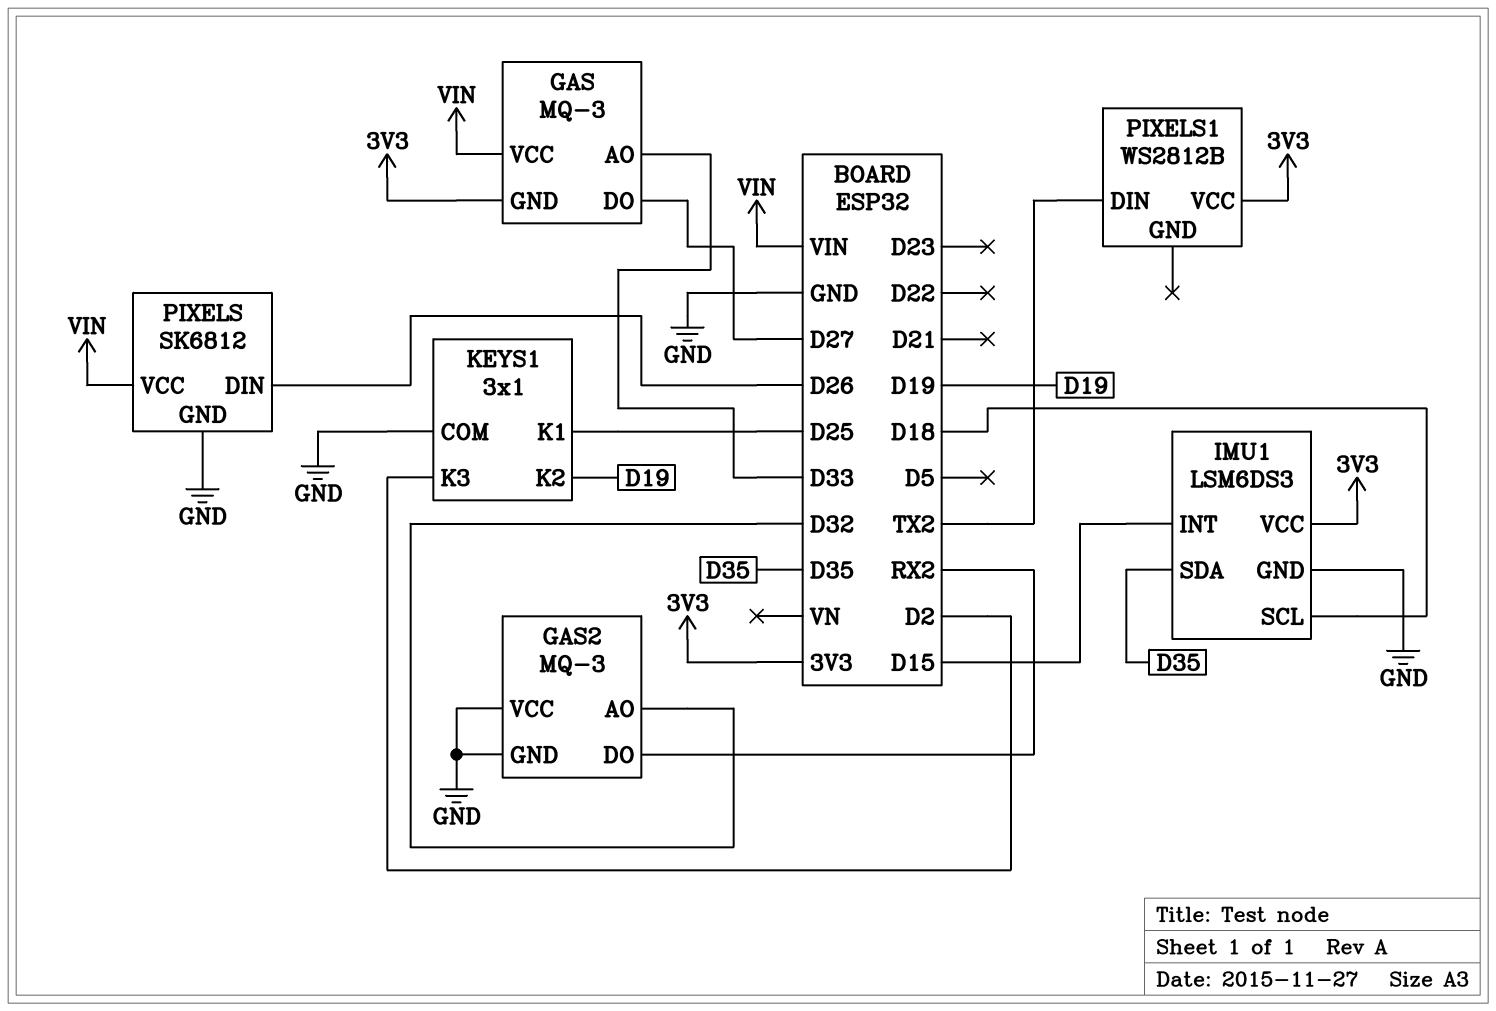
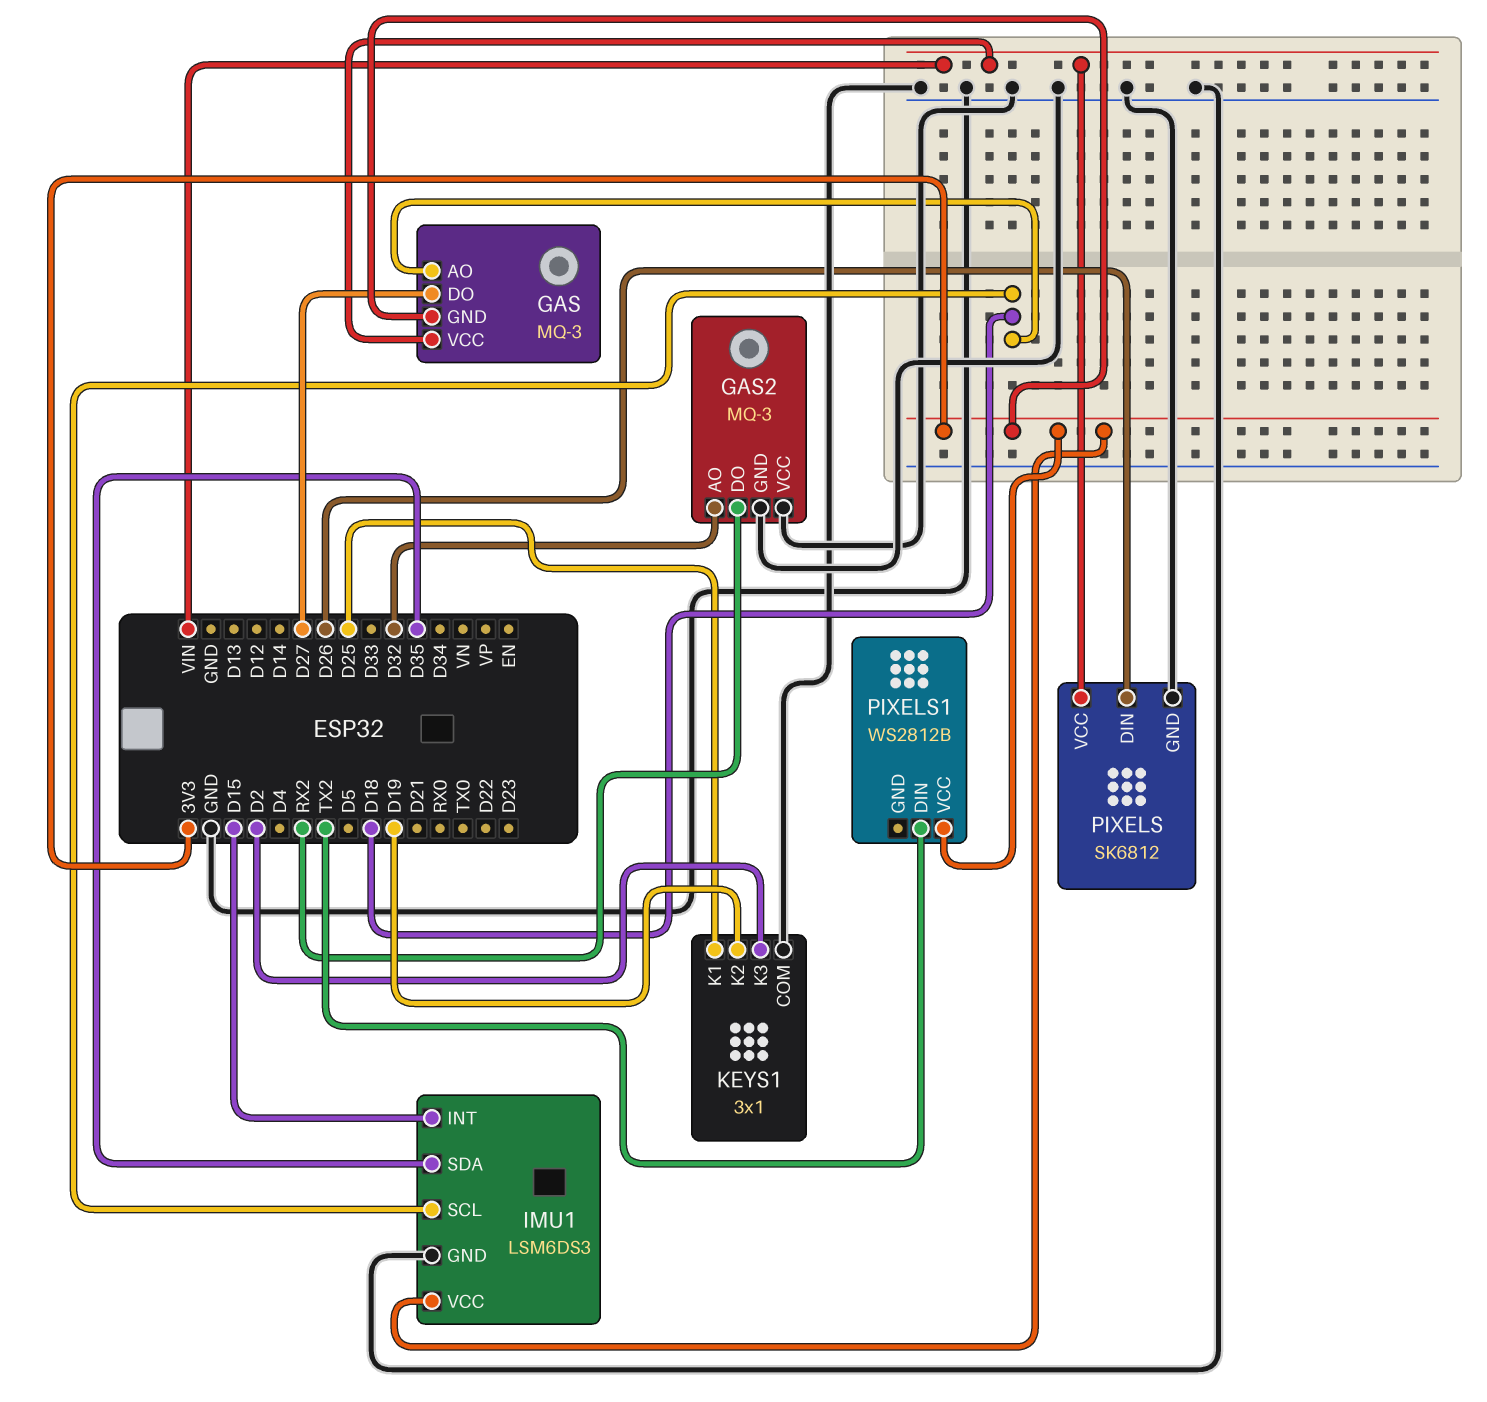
GAS pin AO: D33 -> D18

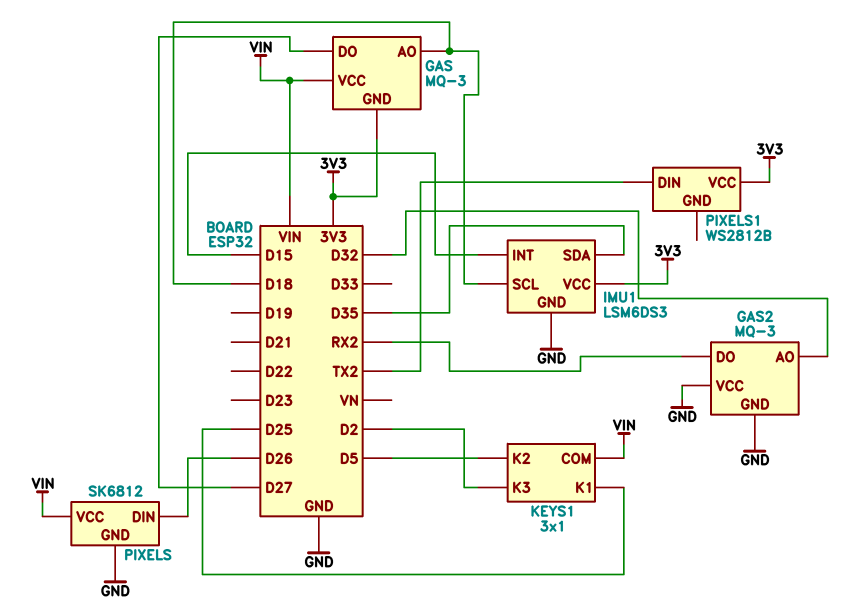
KEYS1 pin COM: GND -> VIN
KEYS1 pin K2: D19 -> D5

